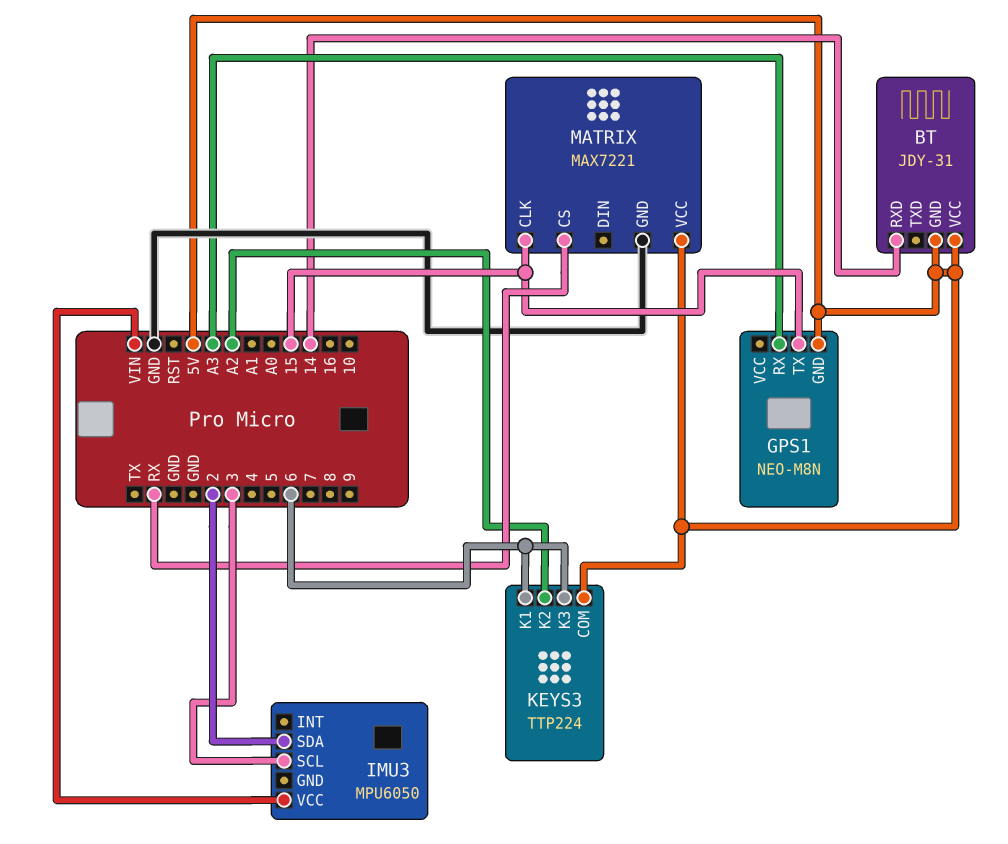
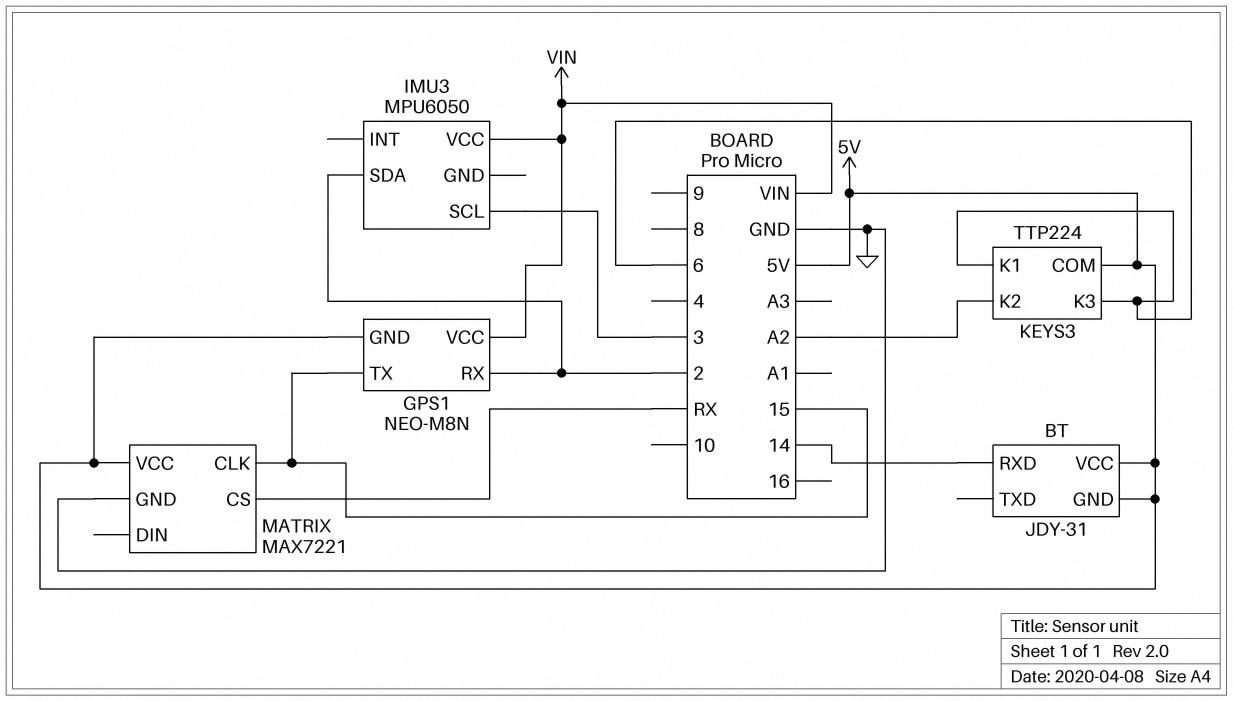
GPS1 pin RX: A3 -> 2
GPS1 pin VCC: none -> VIN

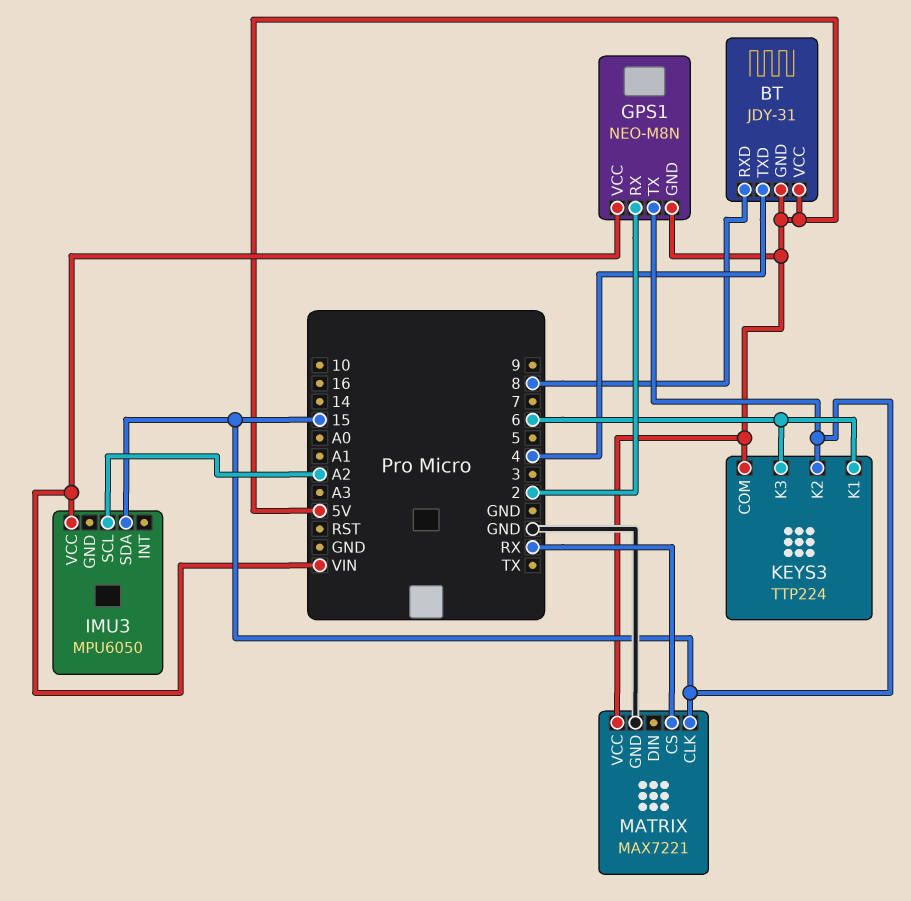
BT pin RXD: 14 -> 8
BT pin TXD: none -> 4
IMU3 pin SCL: 3 -> A2
IMU3 pin SDA: 2 -> 15
KEYS3 pin K2: A2 -> 15

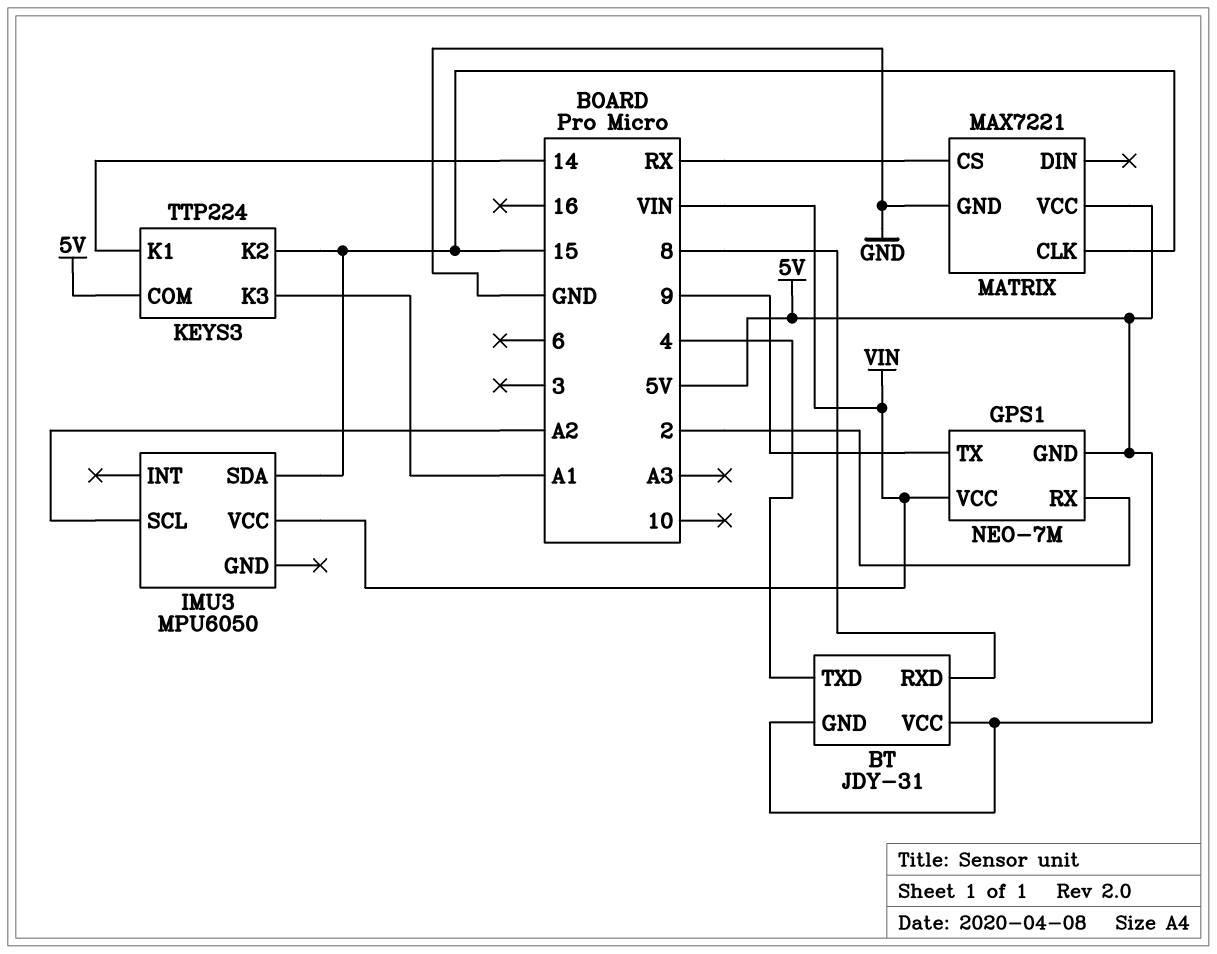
GPS1: NEO-M8N -> NEO-7M
GPS1 pin TX: 15 -> 9
KEYS3 pin K1: 6 -> 14
KEYS3 pin K3: 6 -> A1

